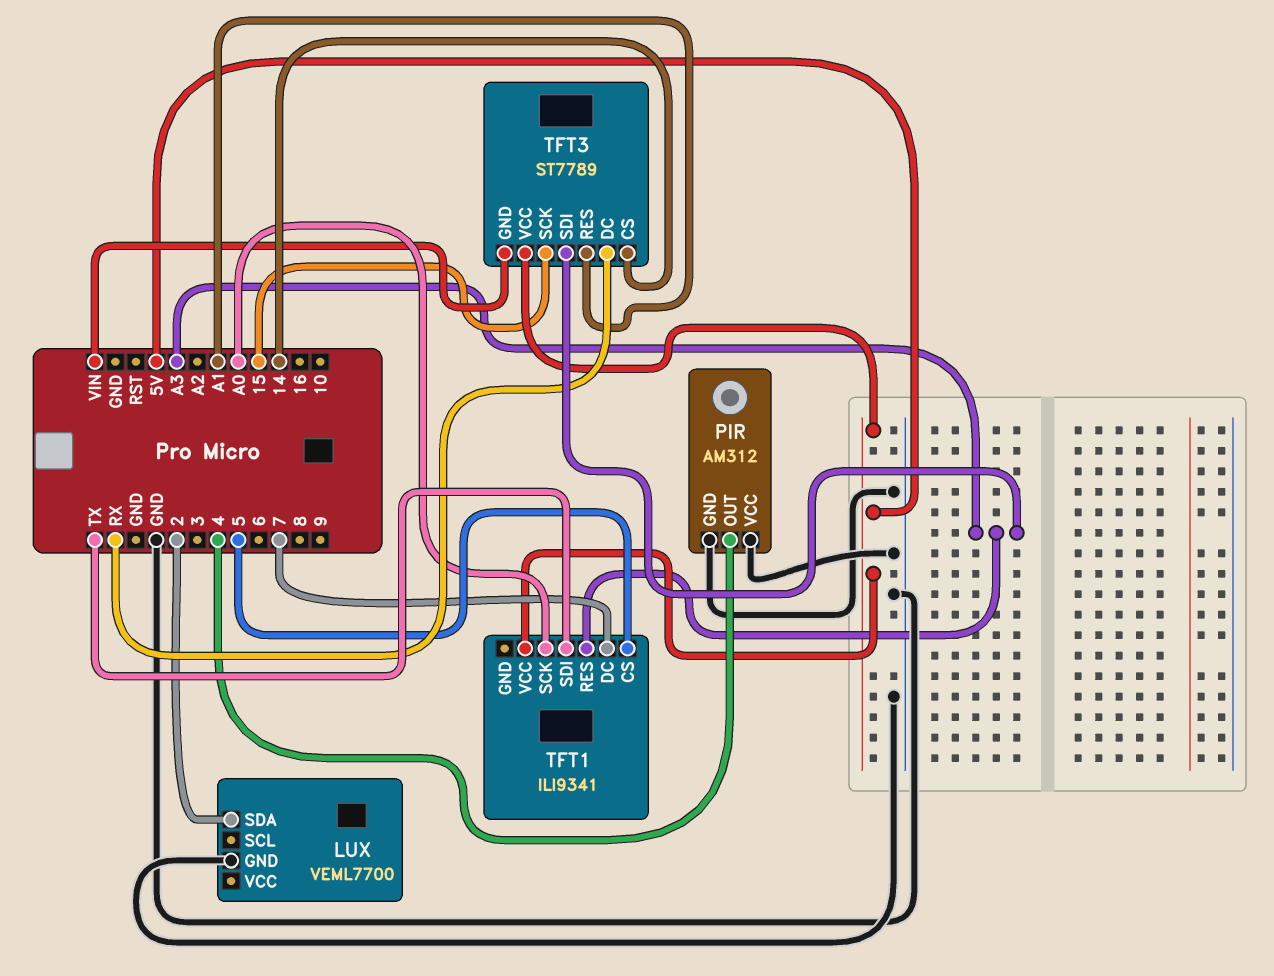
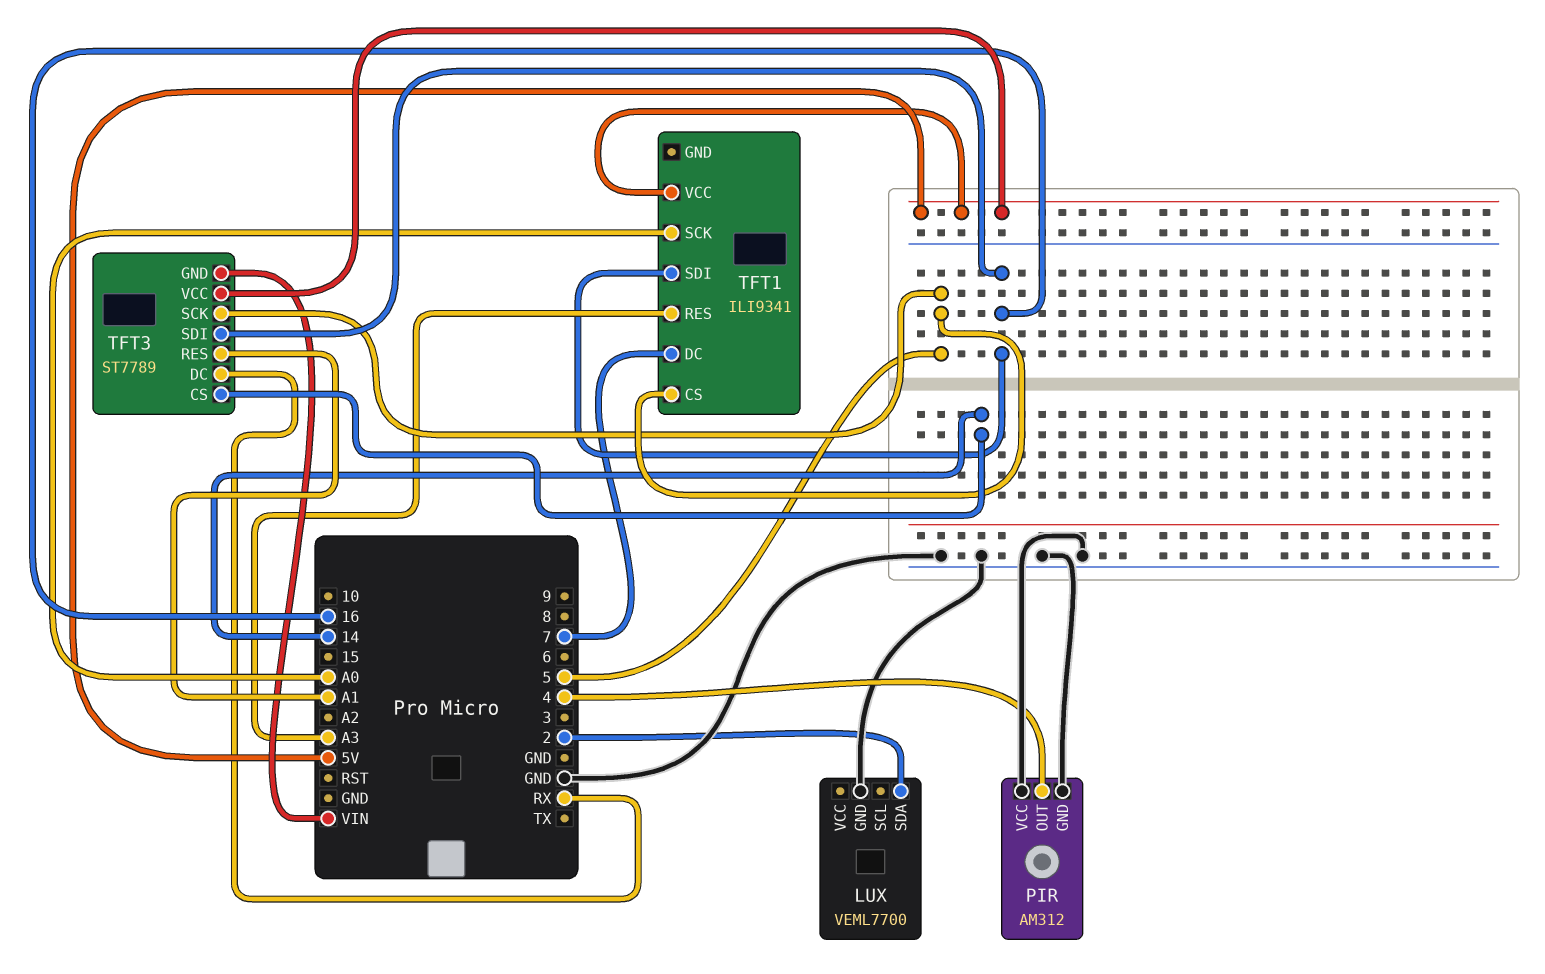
TFT1 pin SDI: TX -> 16
TFT3 pin SCK: 15 -> 5
TFT3 pin SDI: A3 -> 16

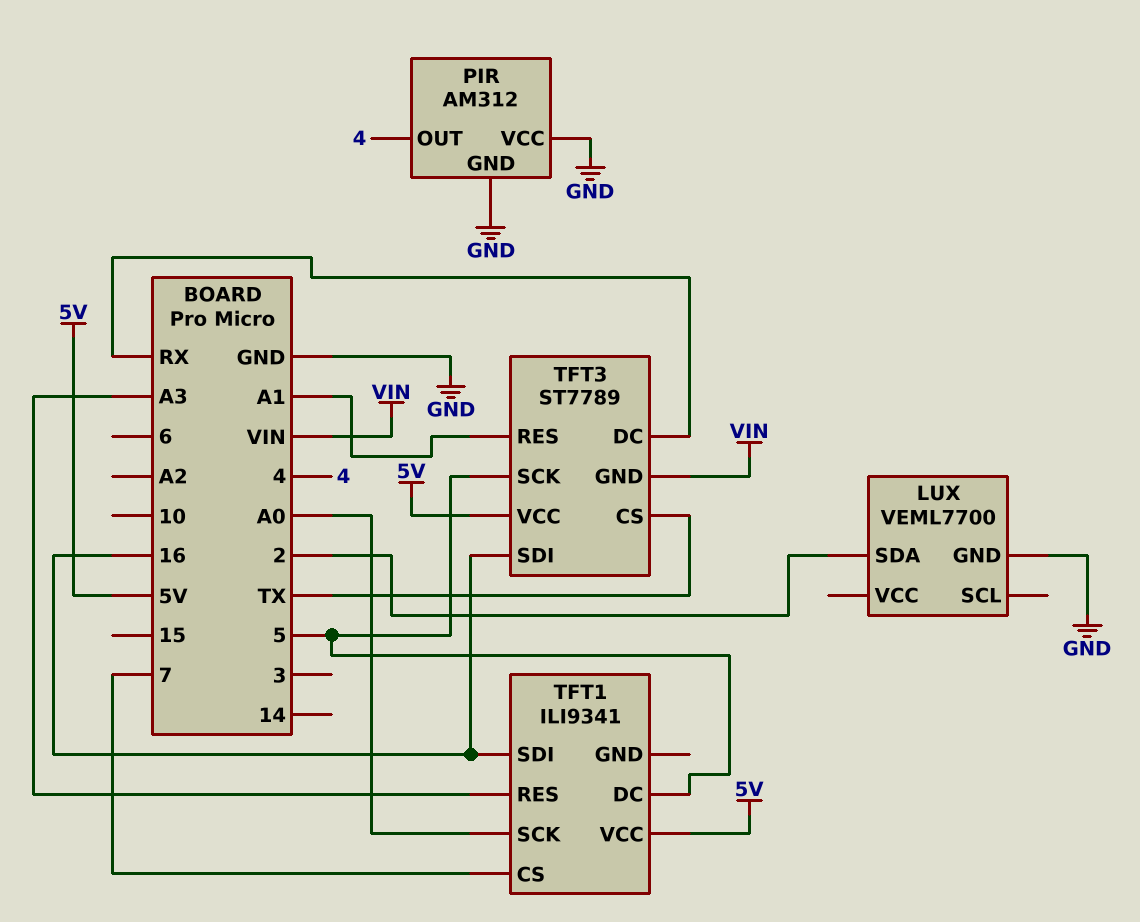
TFT1 pin CS: 5 -> 7
TFT1 pin DC: 7 -> 5
TFT3 pin CS: 14 -> TX

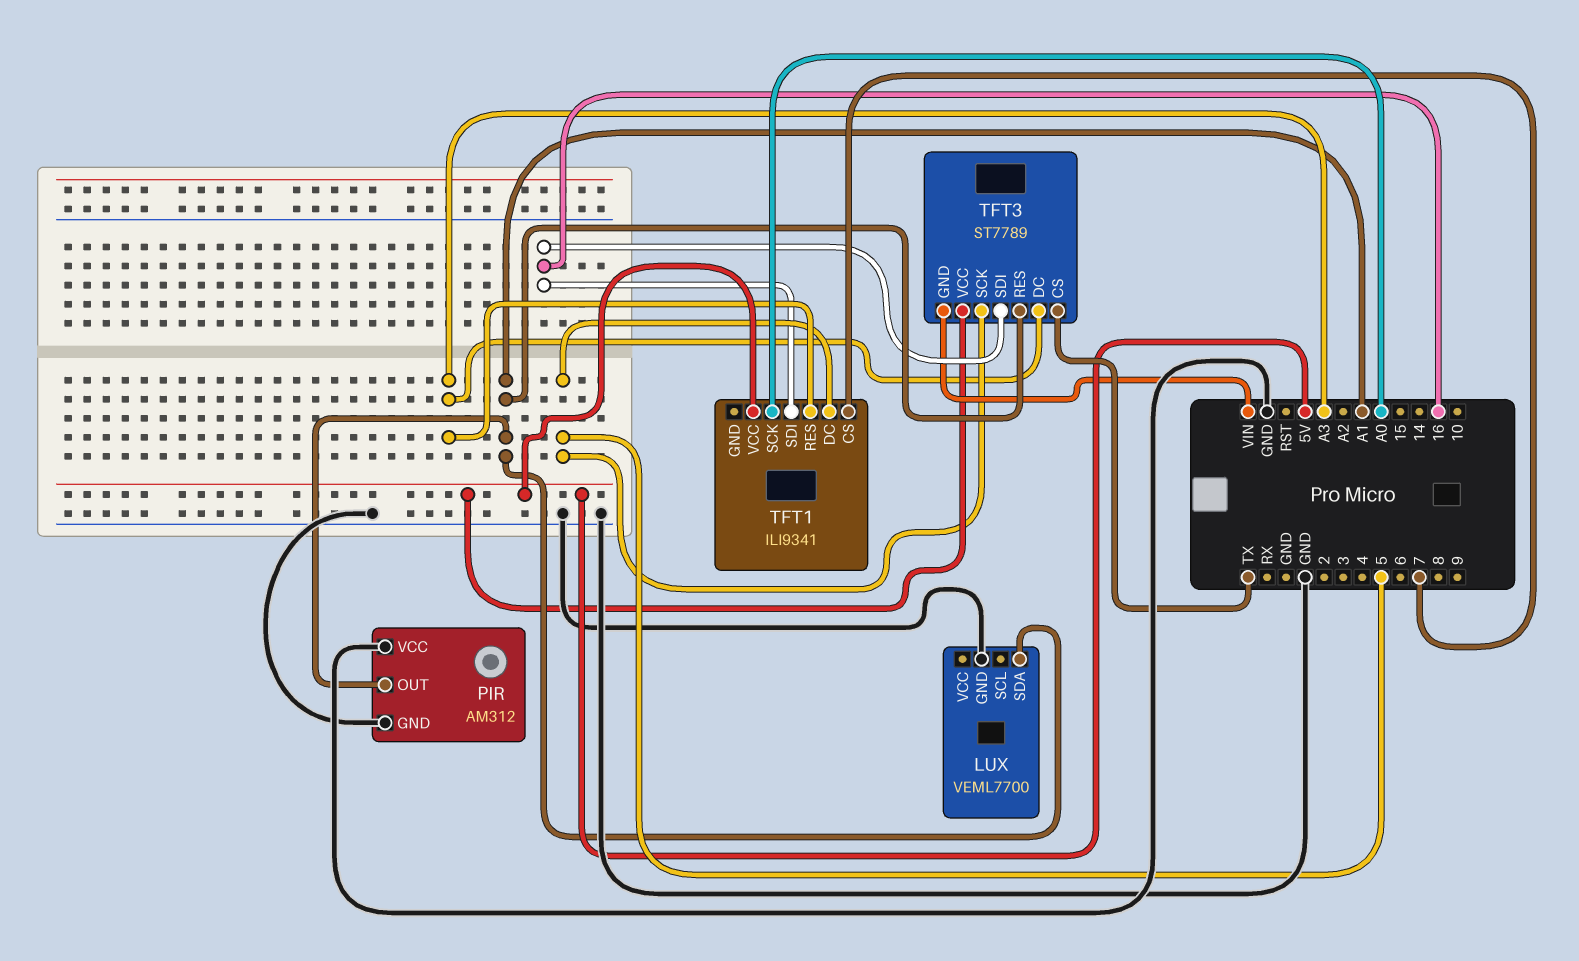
LUX pin SDA: 2 -> A1
PIR pin OUT: 4 -> A1
TFT3 pin DC: RX -> A3

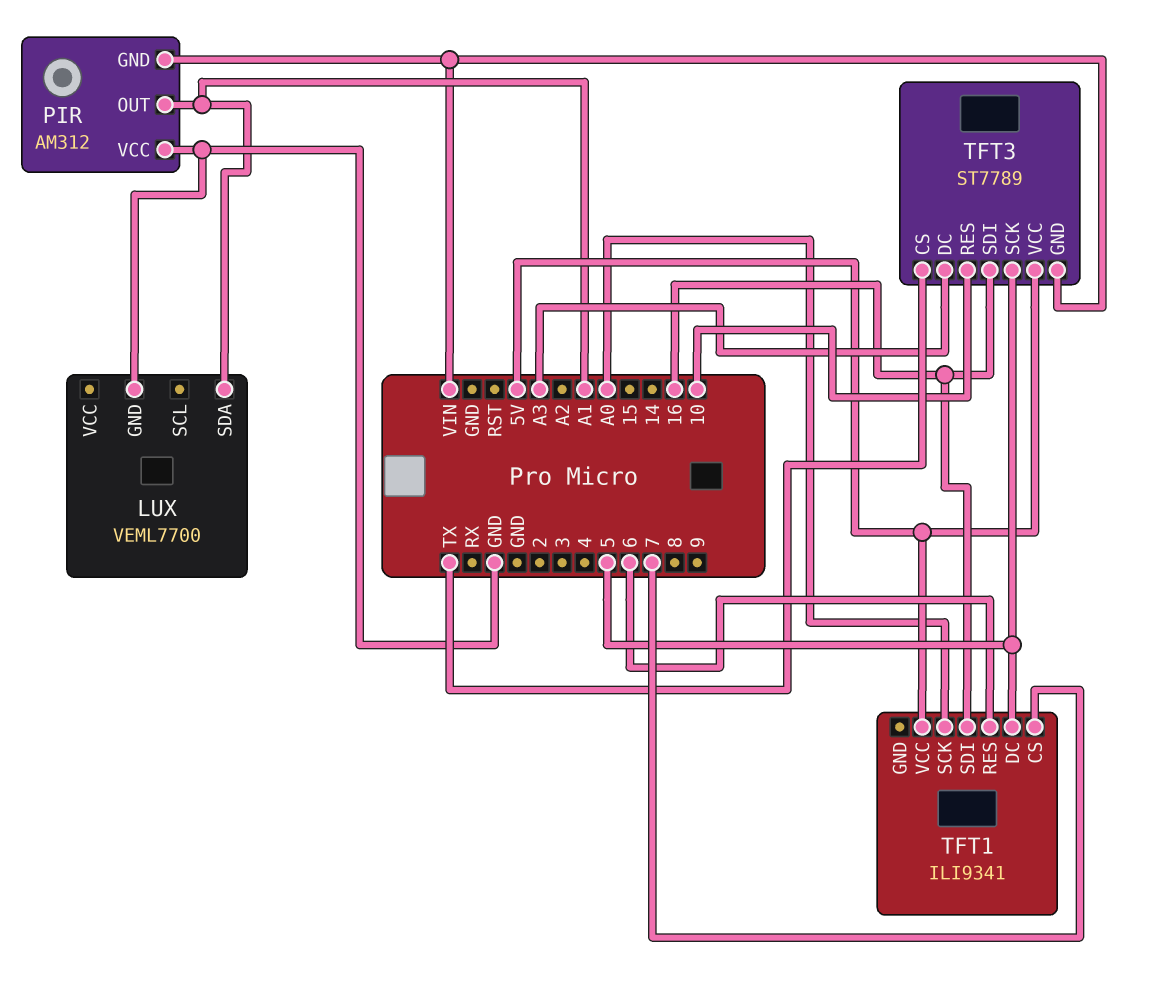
PIR pin GND: GND -> VIN
TFT1 pin RES: A3 -> 6
TFT3 pin RES: A1 -> 10

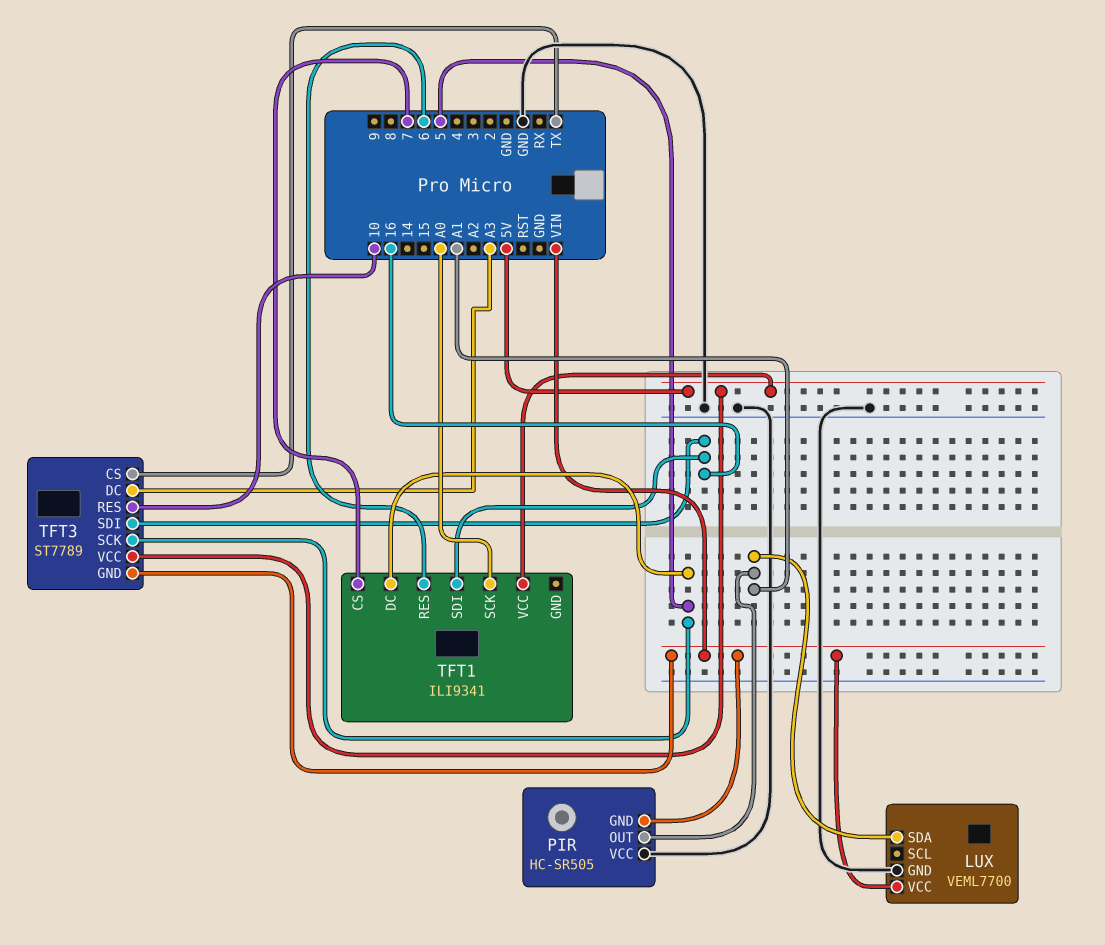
LUX pin VCC: none -> VIN
PIR: AM312 -> HC-SR505

